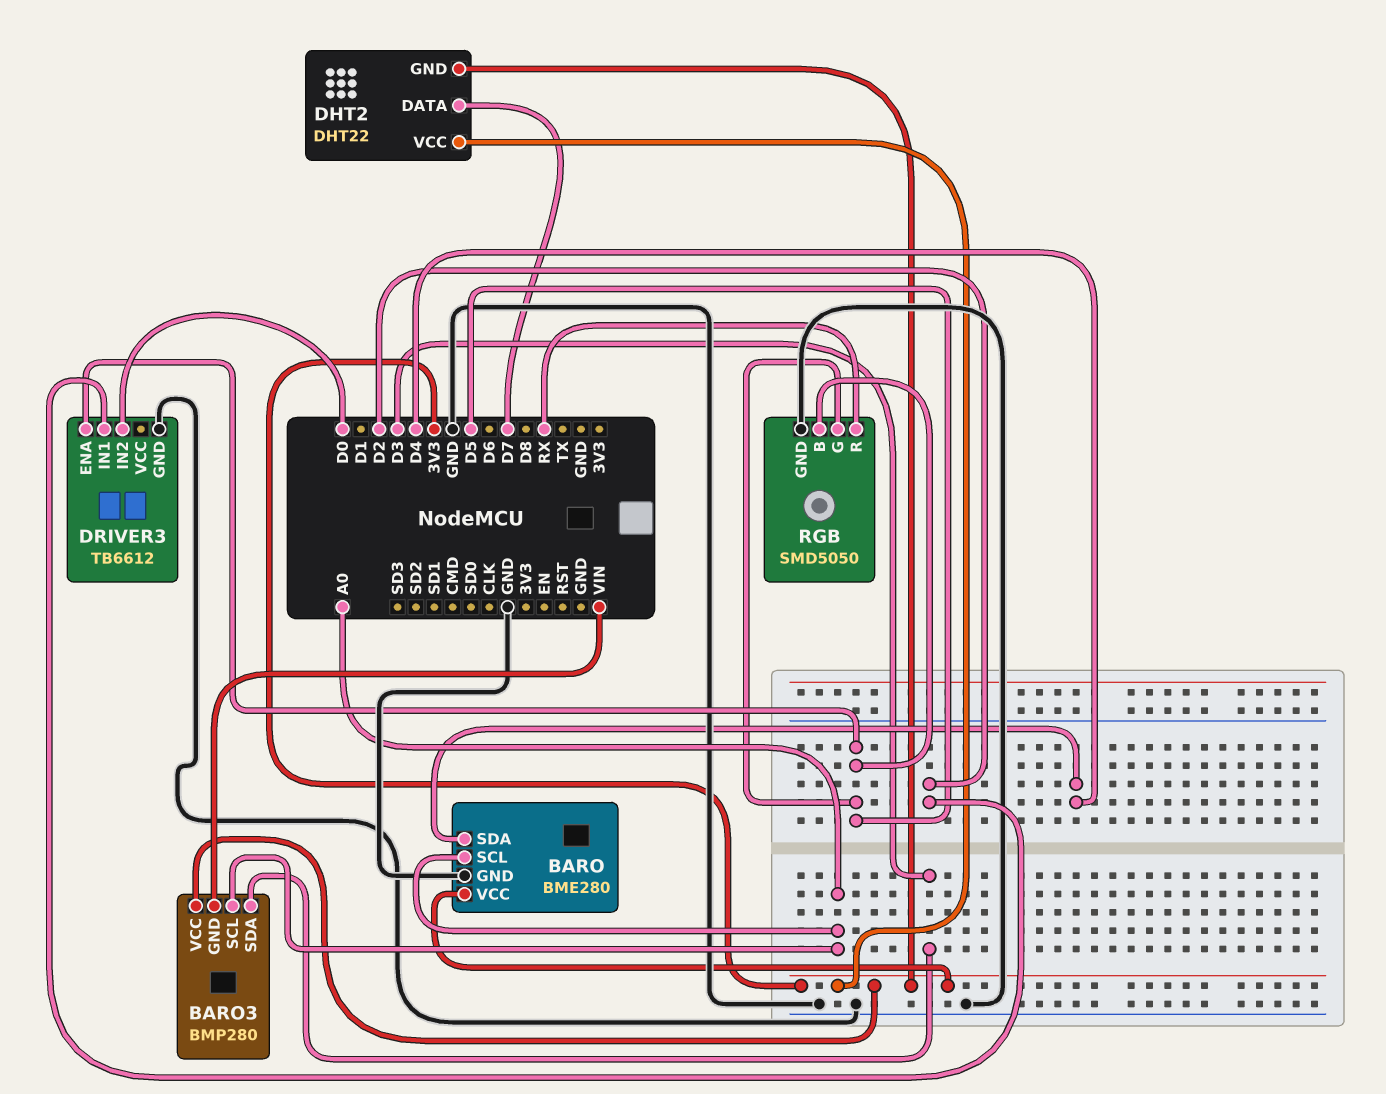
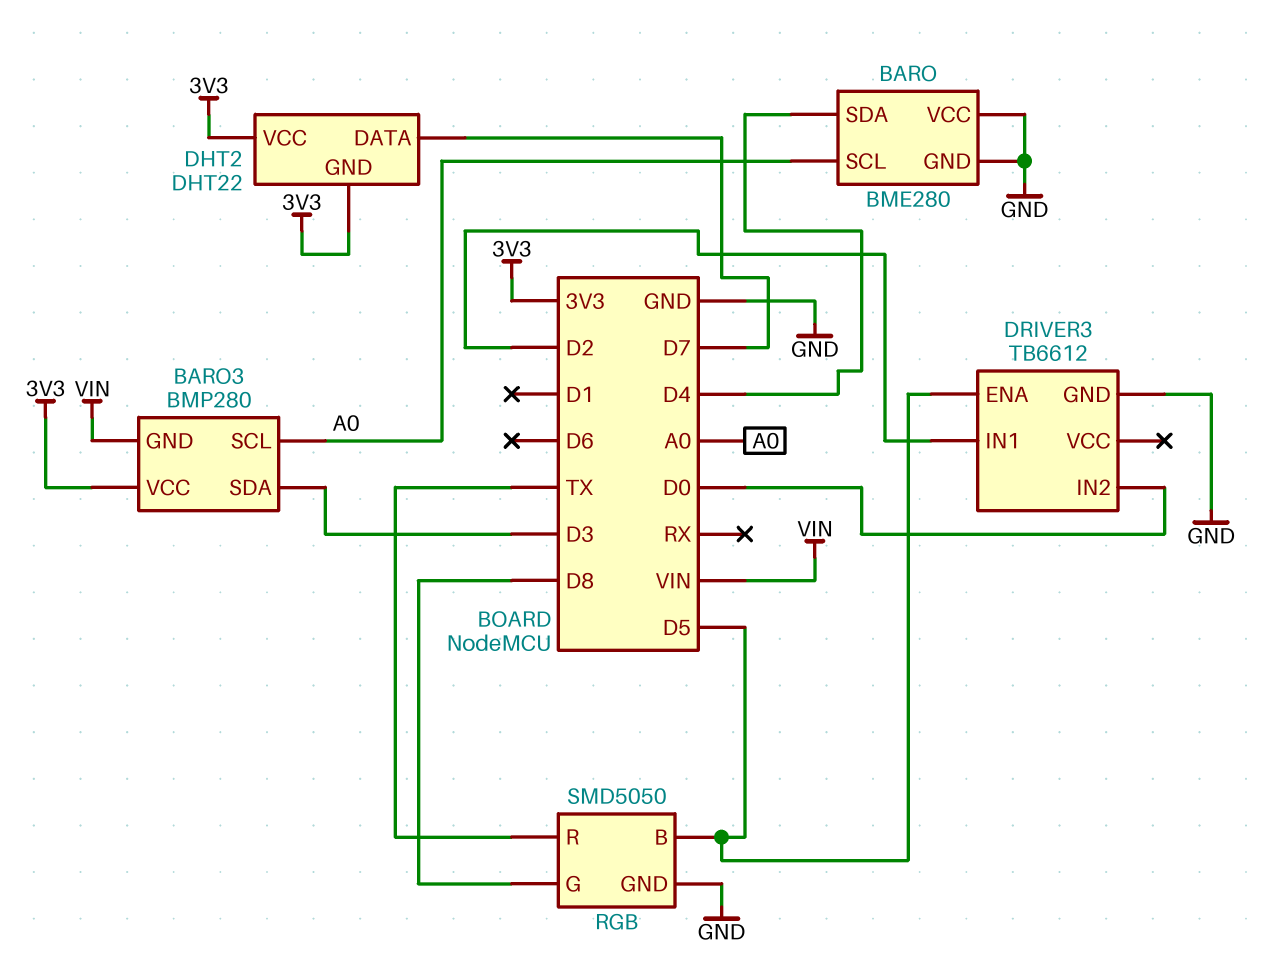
BARO pin VCC: 3V3 -> GND
RGB pin G: D5 -> D8
RGB pin R: RX -> TX

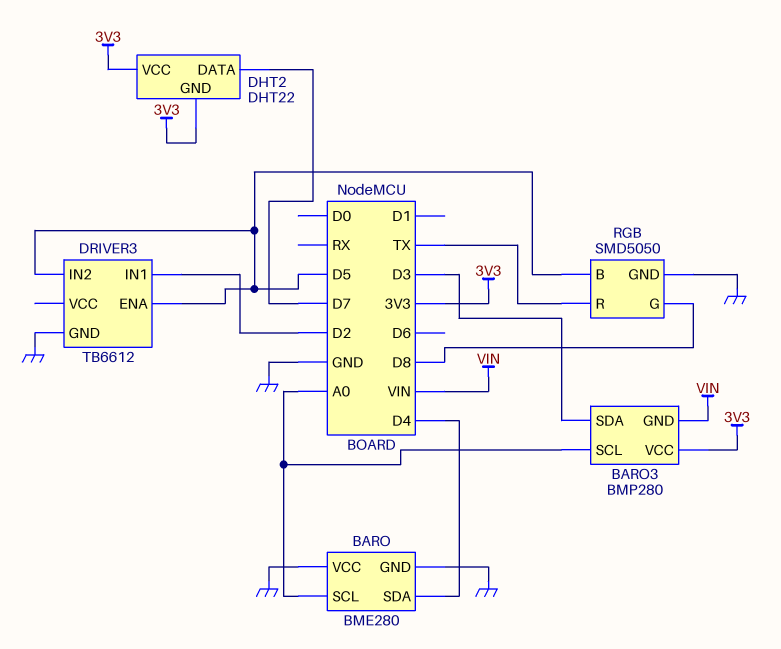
DRIVER3 pin IN2: D0 -> D5

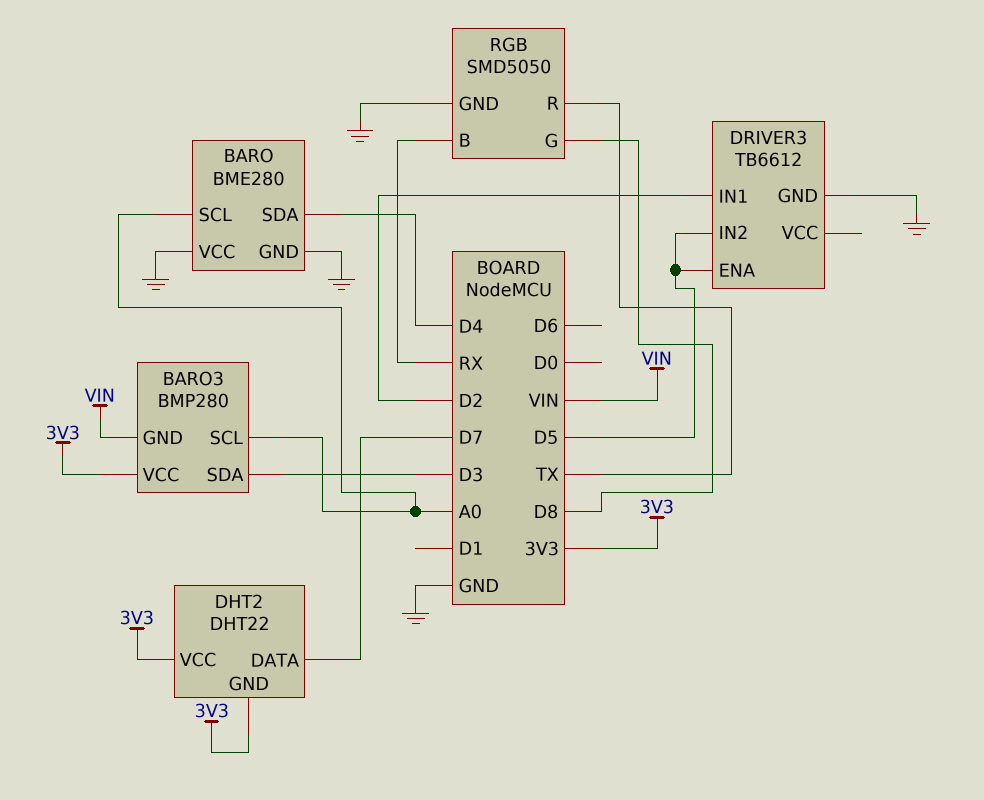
RGB pin B: D5 -> RX

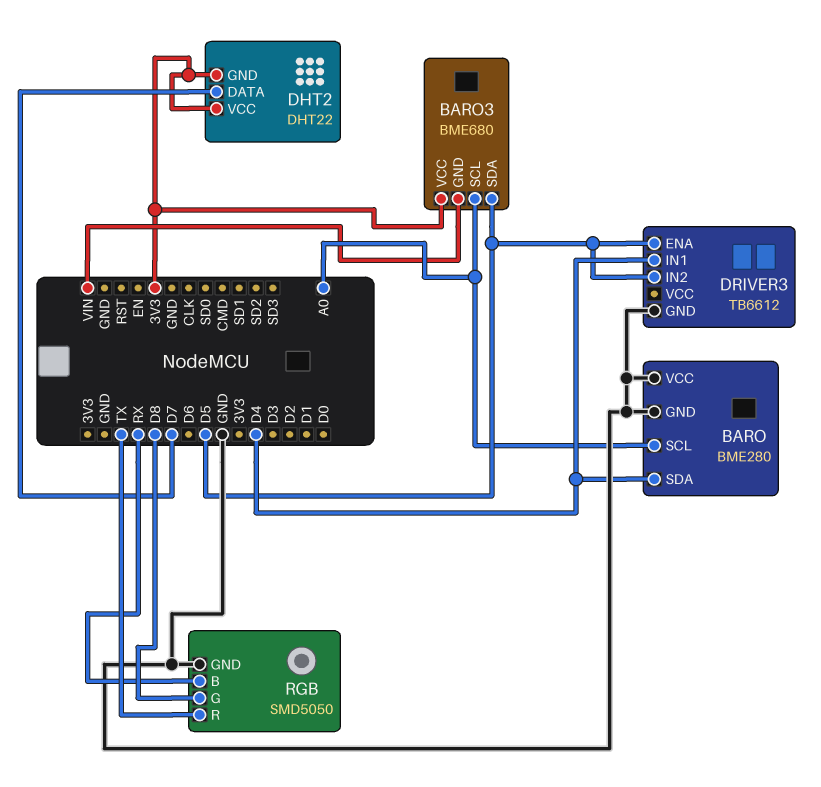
BARO3: BMP280 -> BME680
BARO3 pin SDA: D3 -> D5
DRIVER3 pin IN1: D2 -> D4

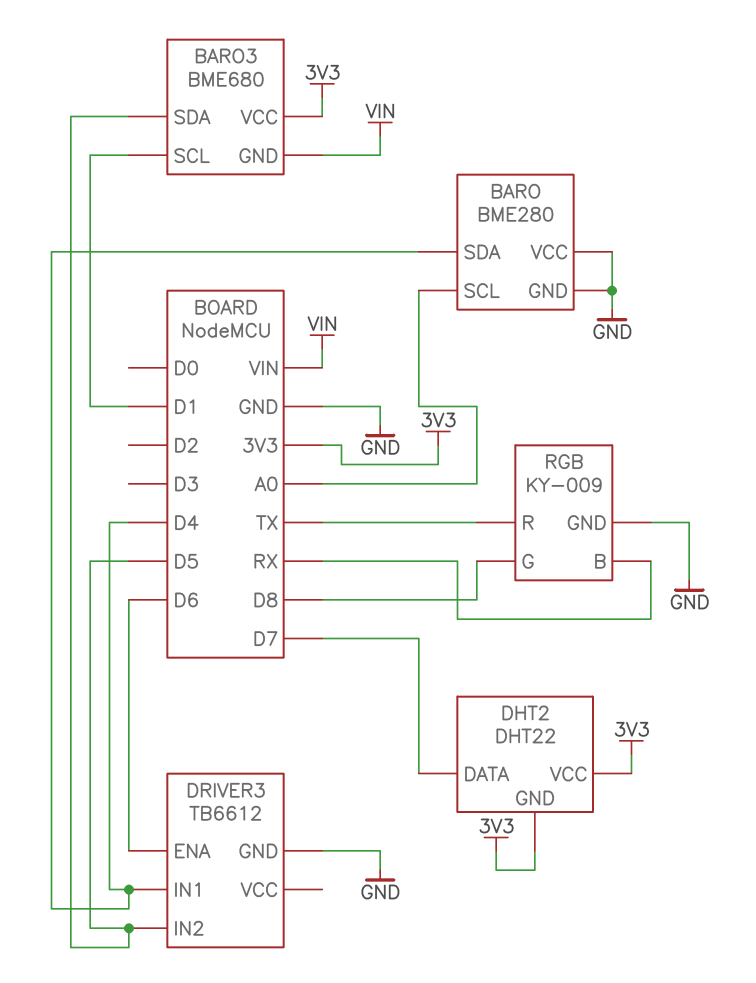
BARO3 pin SCL: A0 -> D1
DRIVER3 pin ENA: D5 -> D6
RGB: SMD5050 -> KY-009

